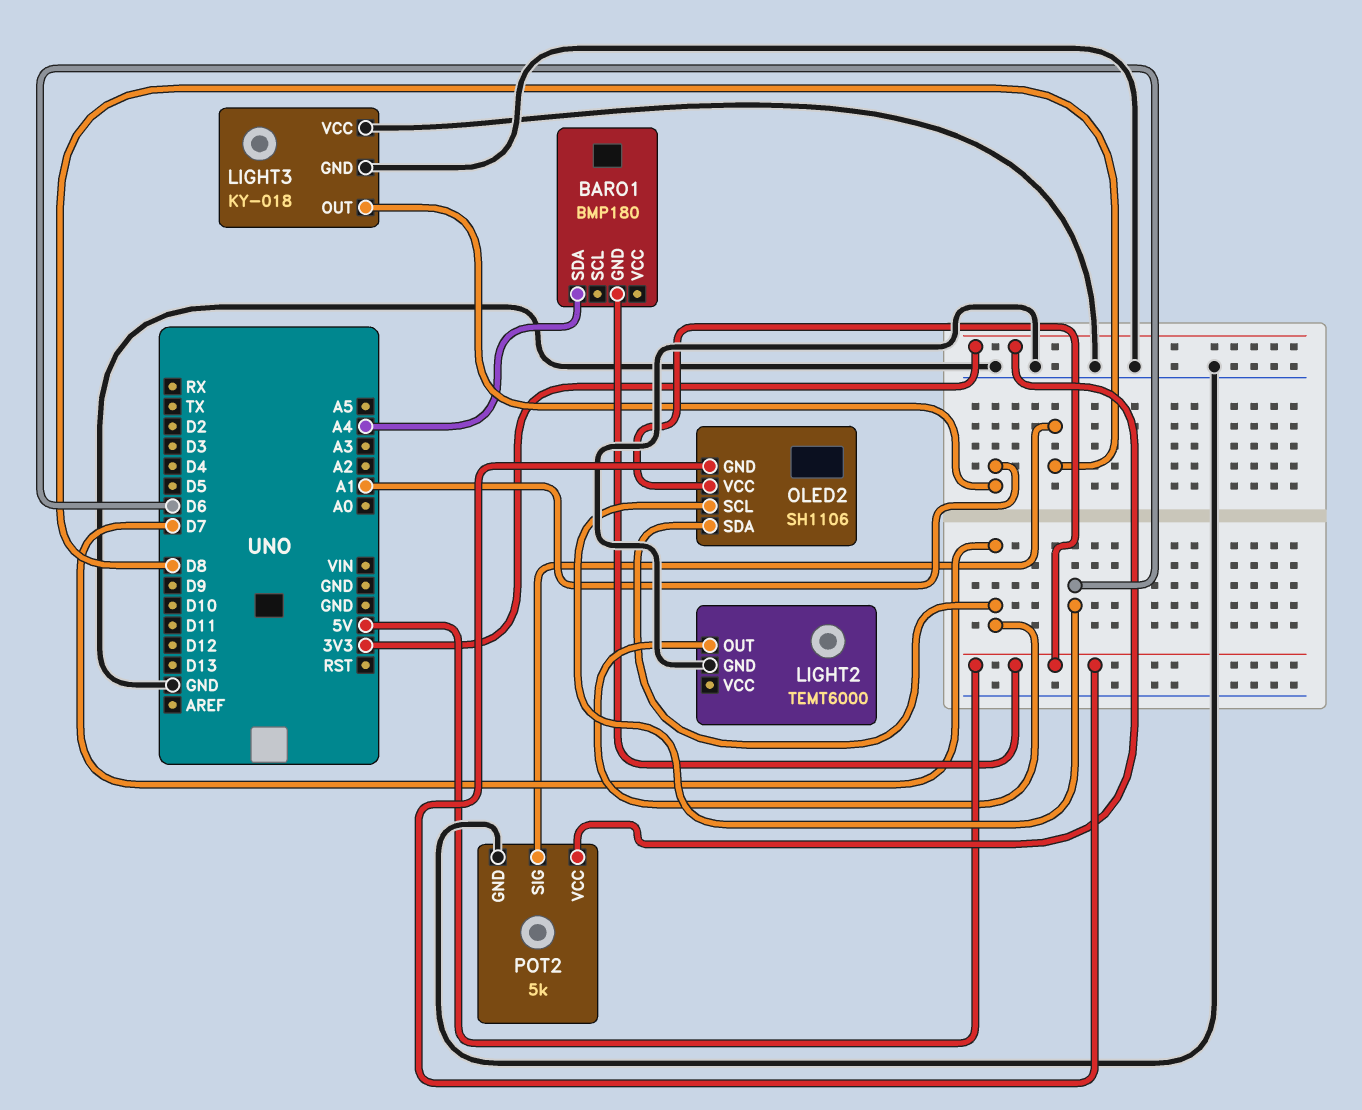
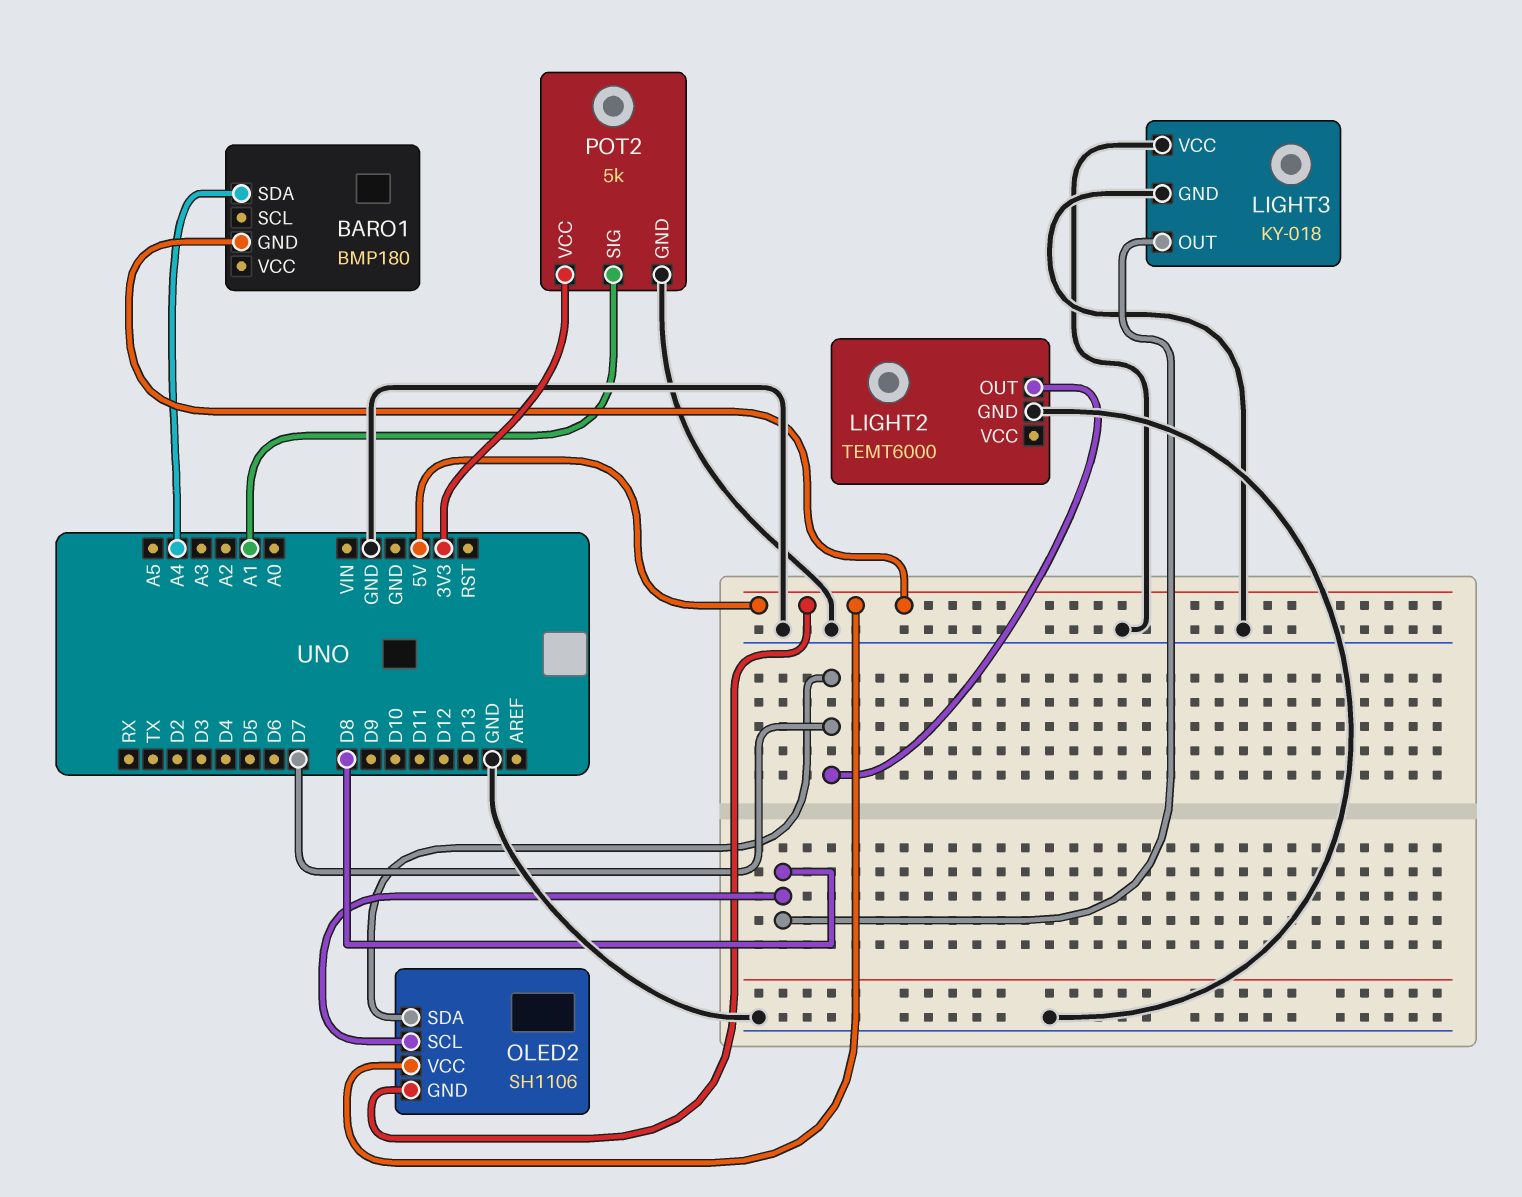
LIGHT3 pin OUT: A1 -> D8
OLED2 pin SCL: D6 -> D8
POT2 pin SIG: D8 -> A1

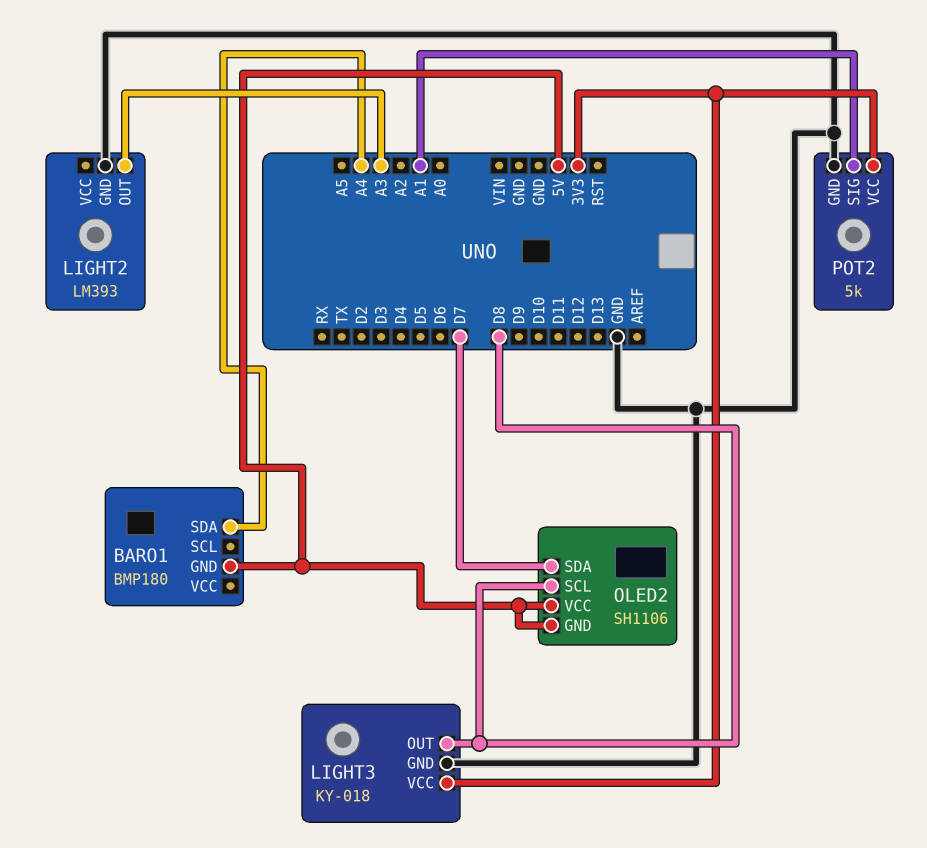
LIGHT2: TEMT6000 -> LM393
LIGHT2 pin OUT: D7 -> A3
LIGHT3 pin VCC: GND -> 3V3

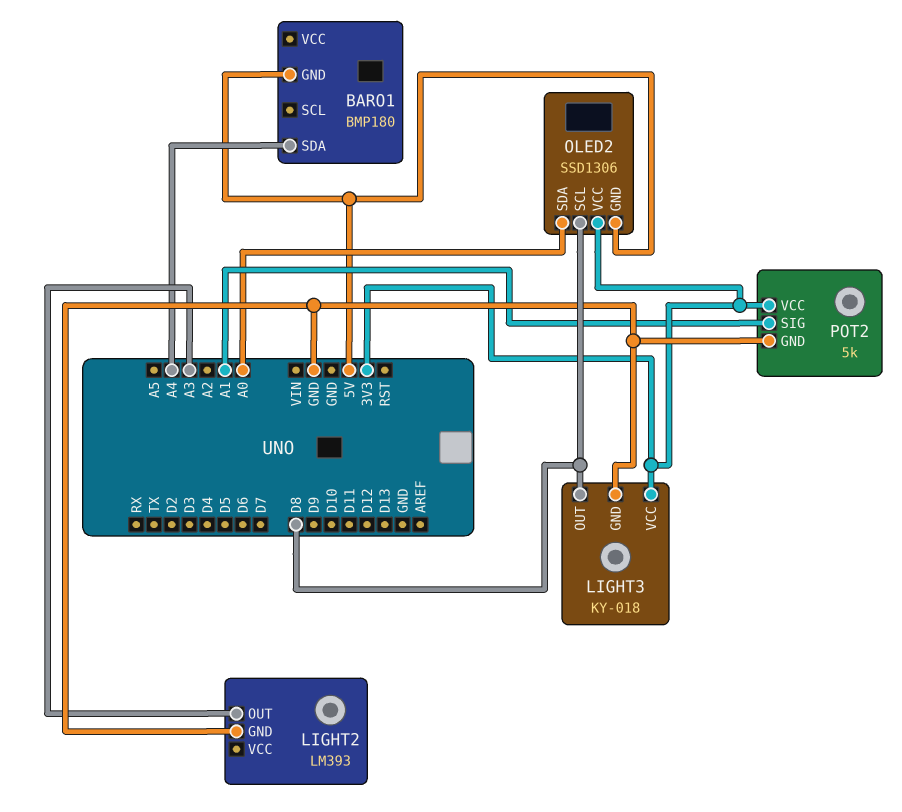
OLED2: SH1106 -> SSD1306
OLED2 pin SDA: D7 -> A0
OLED2 pin VCC: 5V -> 3V3

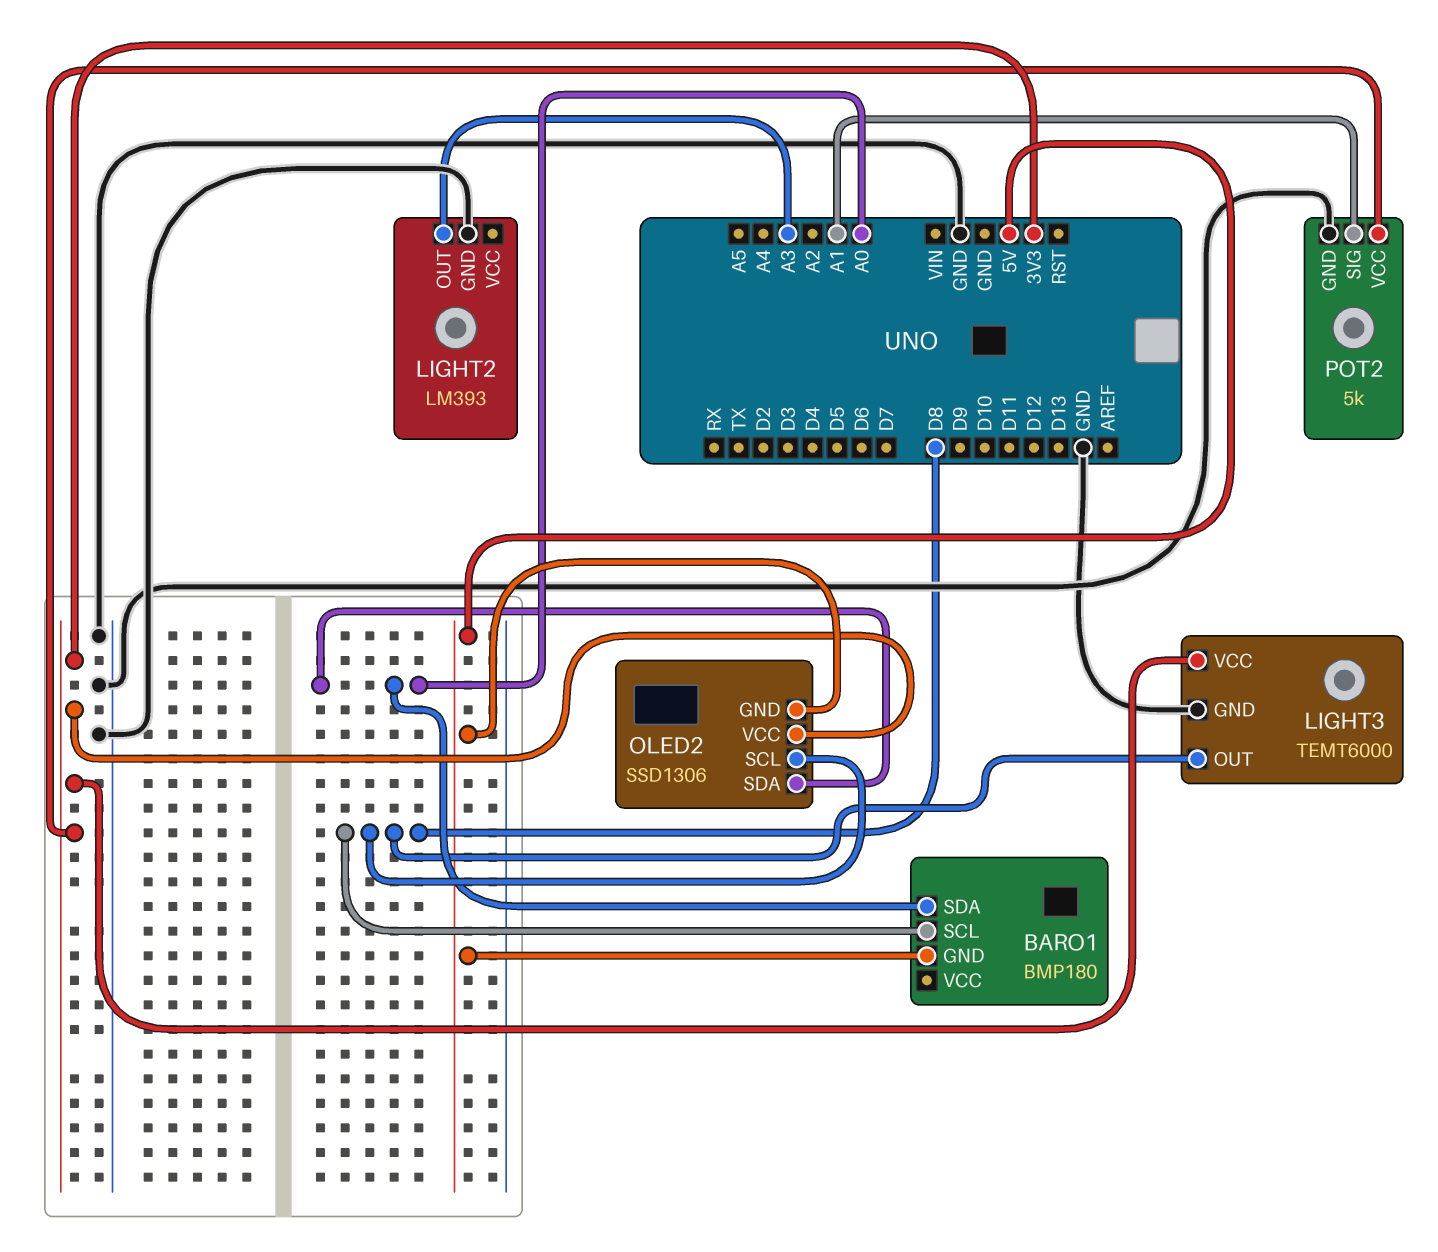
BARO1 pin SCL: none -> D8
BARO1 pin SDA: A4 -> A0
LIGHT3: KY-018 -> TEMT6000

